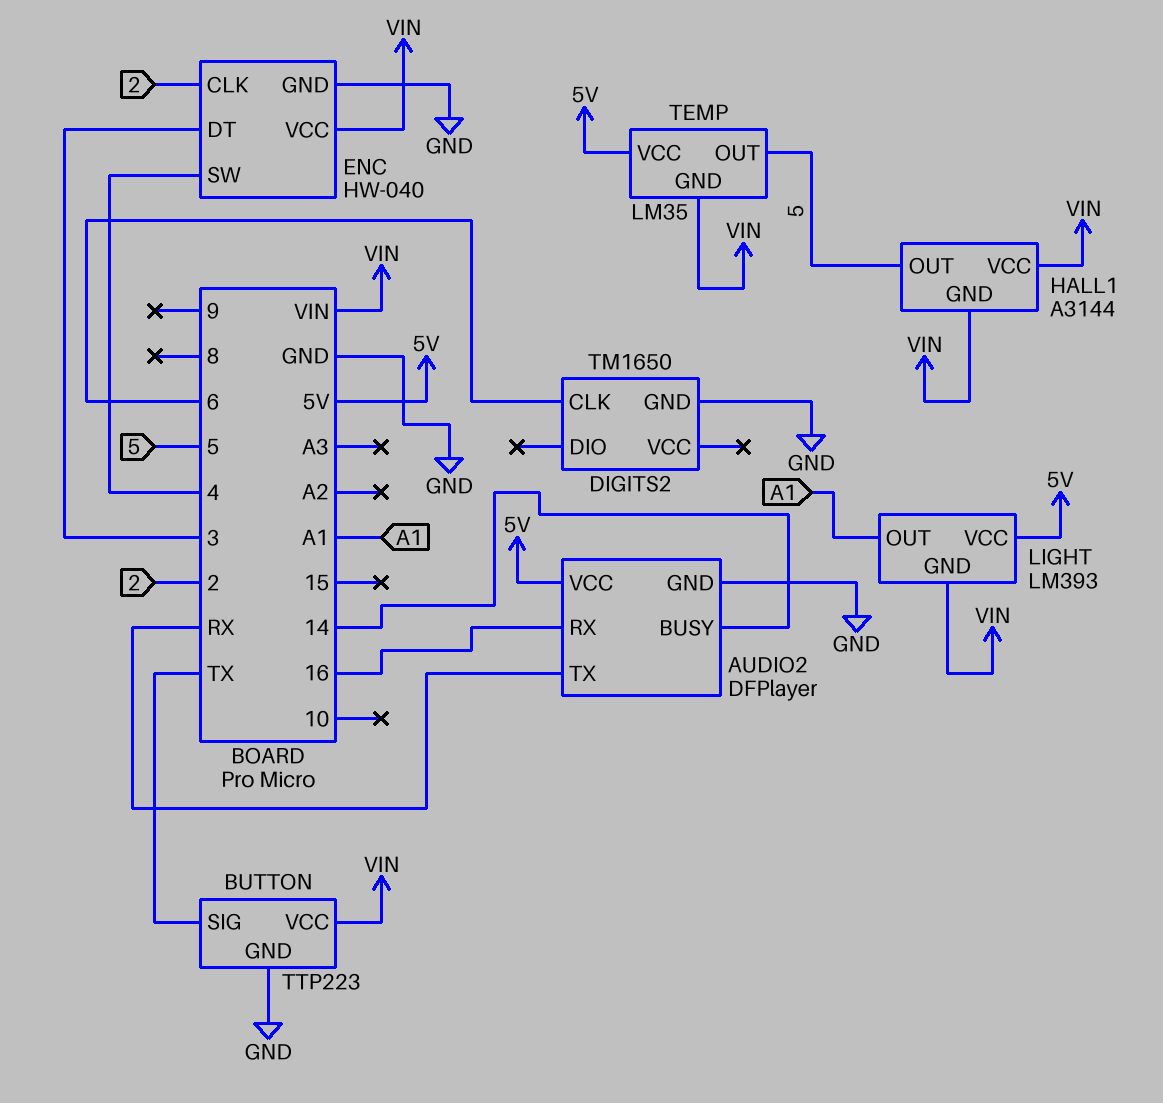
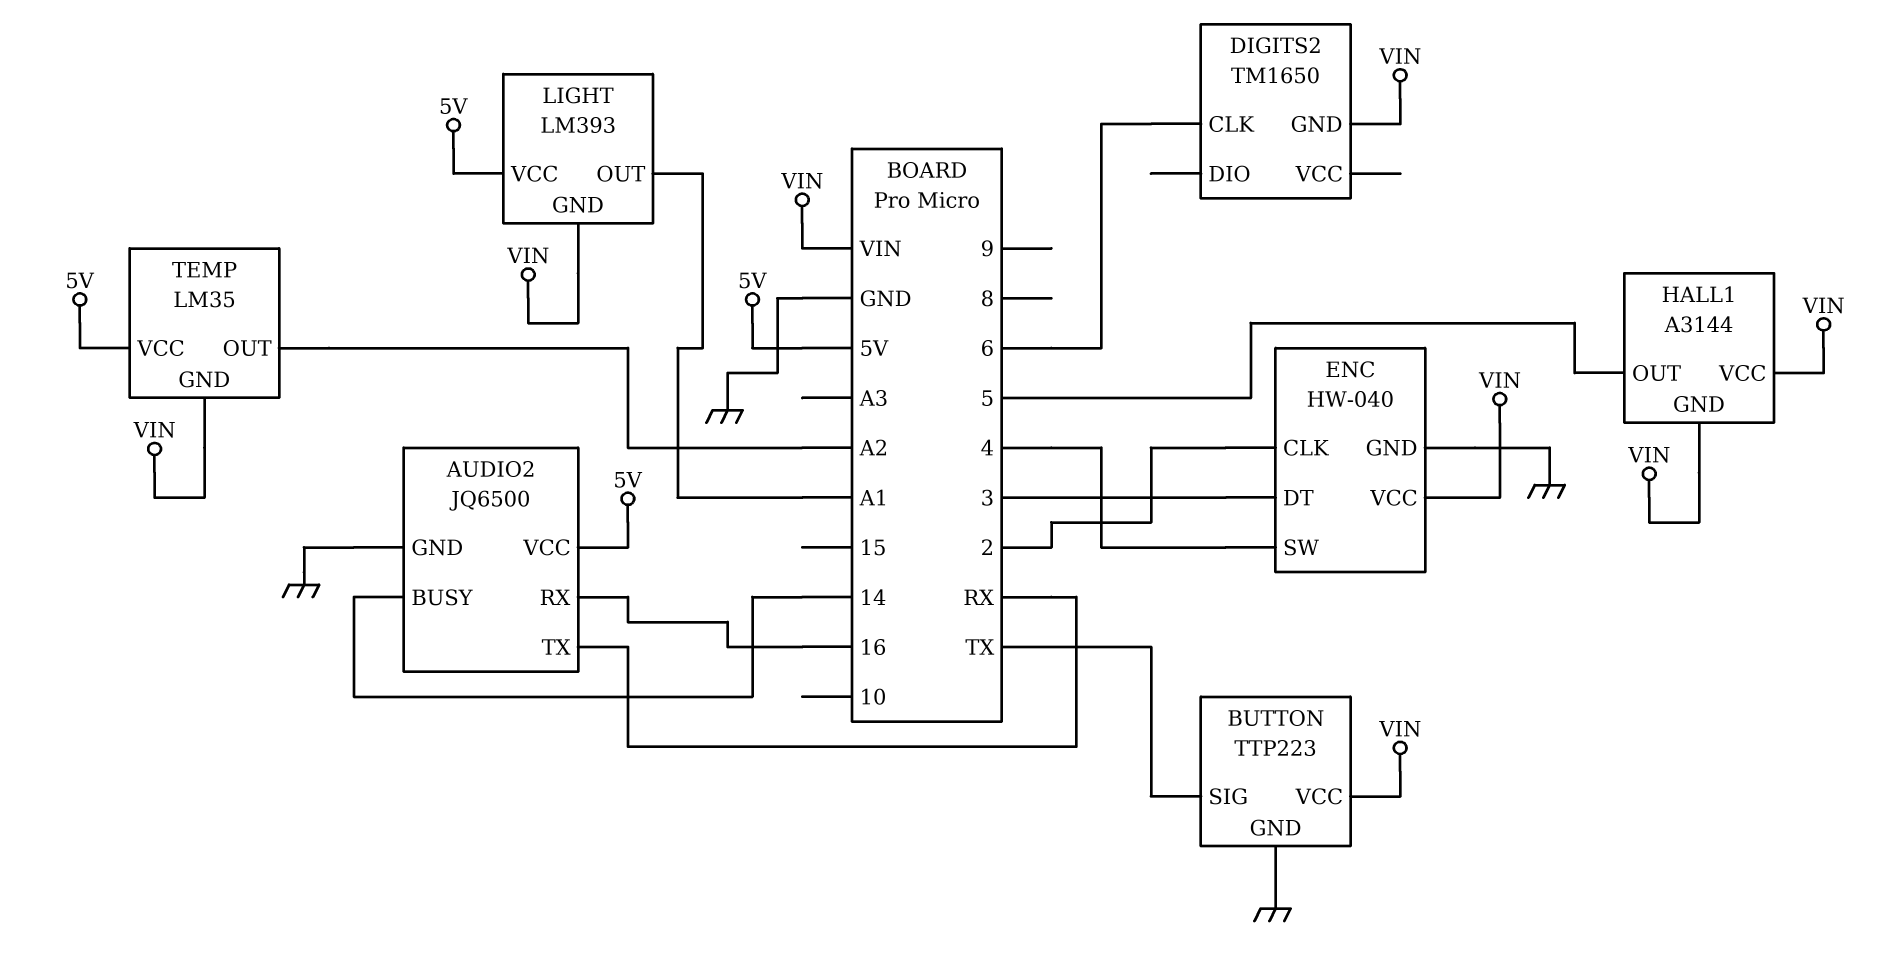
AUDIO2: DFPlayer -> JQ6500
DIGITS2 pin GND: GND -> VIN
TEMP pin OUT: 5 -> A2

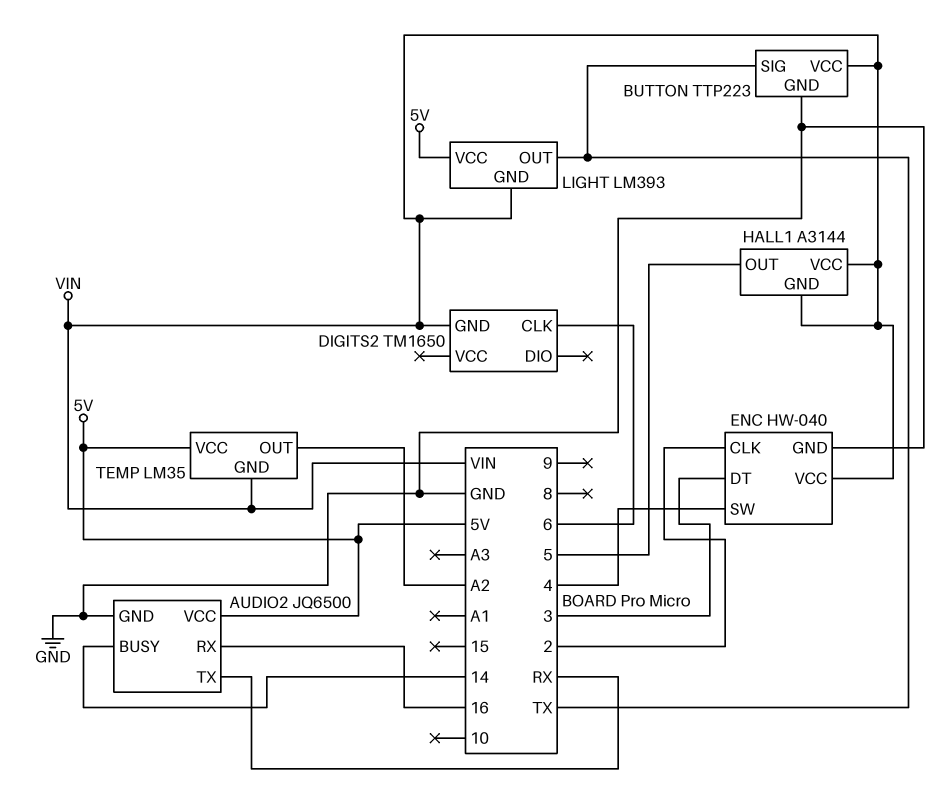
LIGHT pin OUT: A1 -> TX

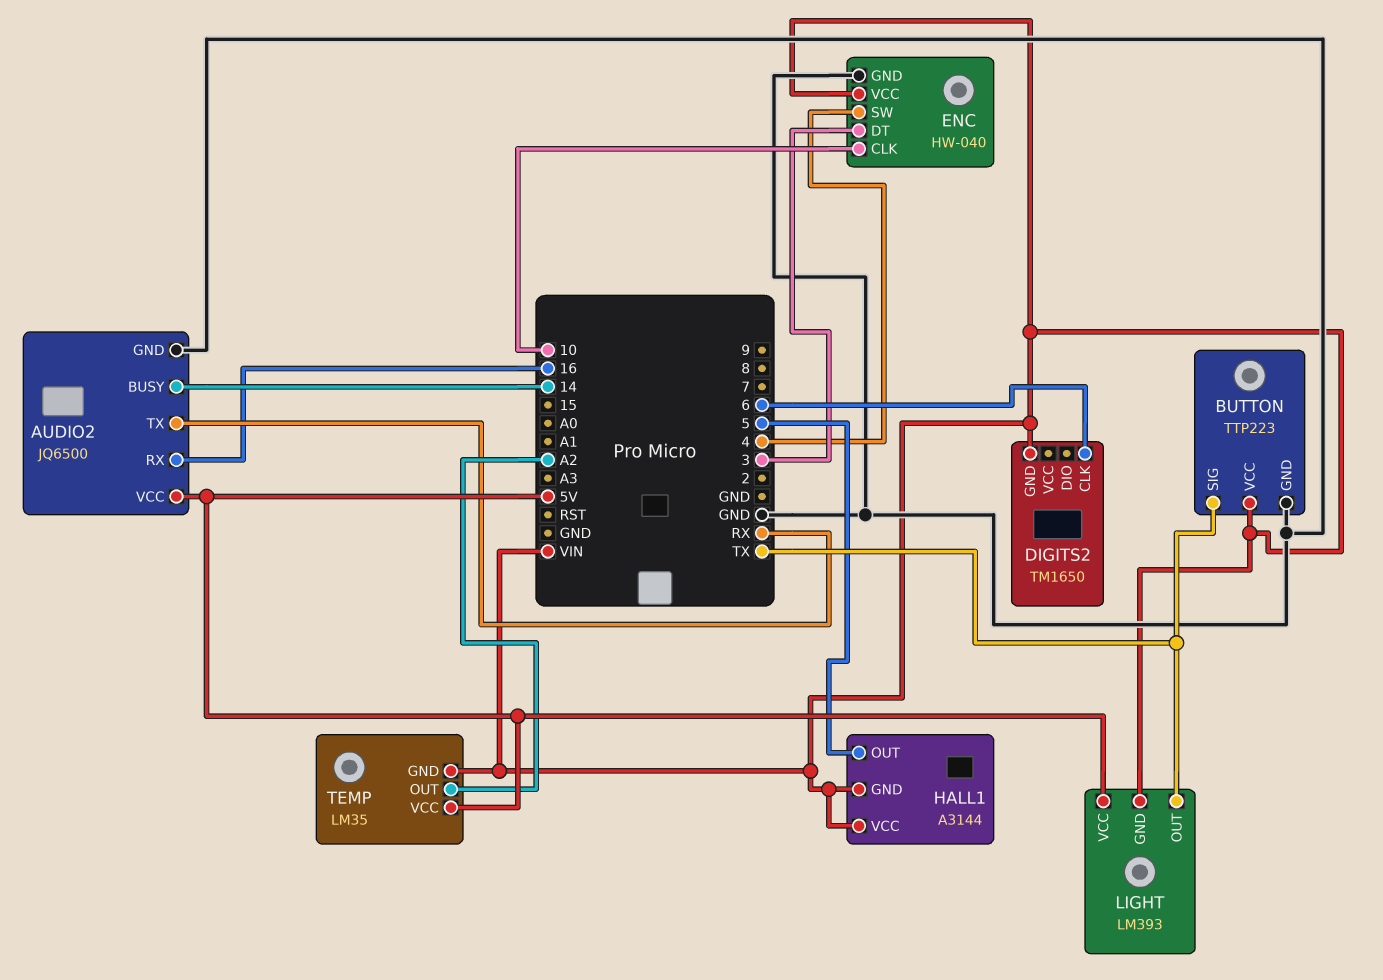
ENC pin CLK: 2 -> 10

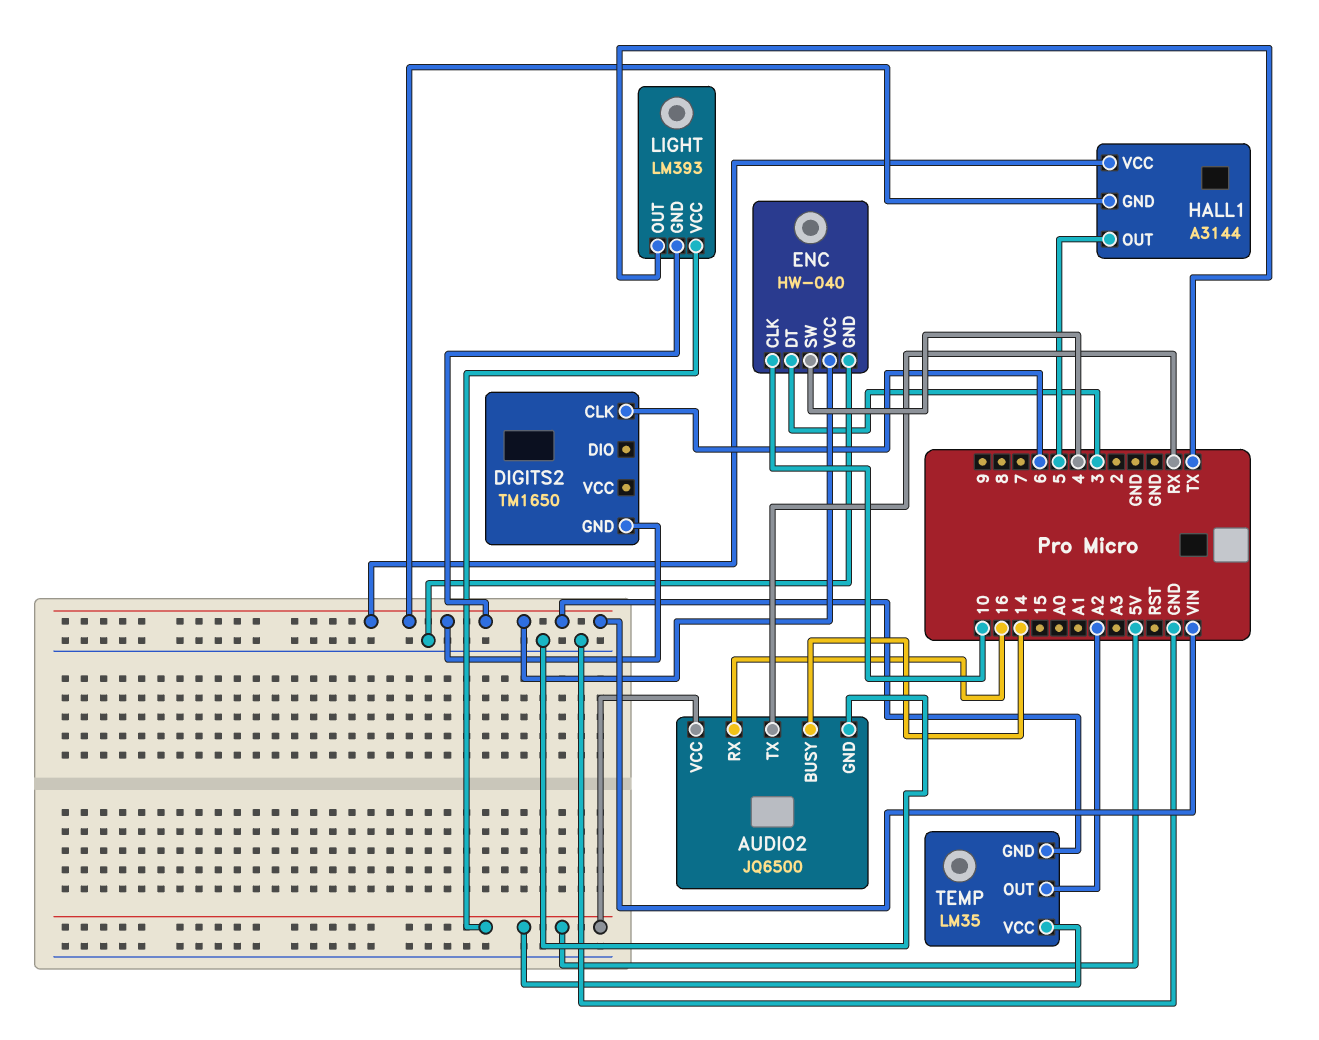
BUTTON: TTP223 -> none
BUTTON pin GND: GND -> none
BUTTON pin SIG: TX -> none
BUTTON pin VCC: VIN -> none

